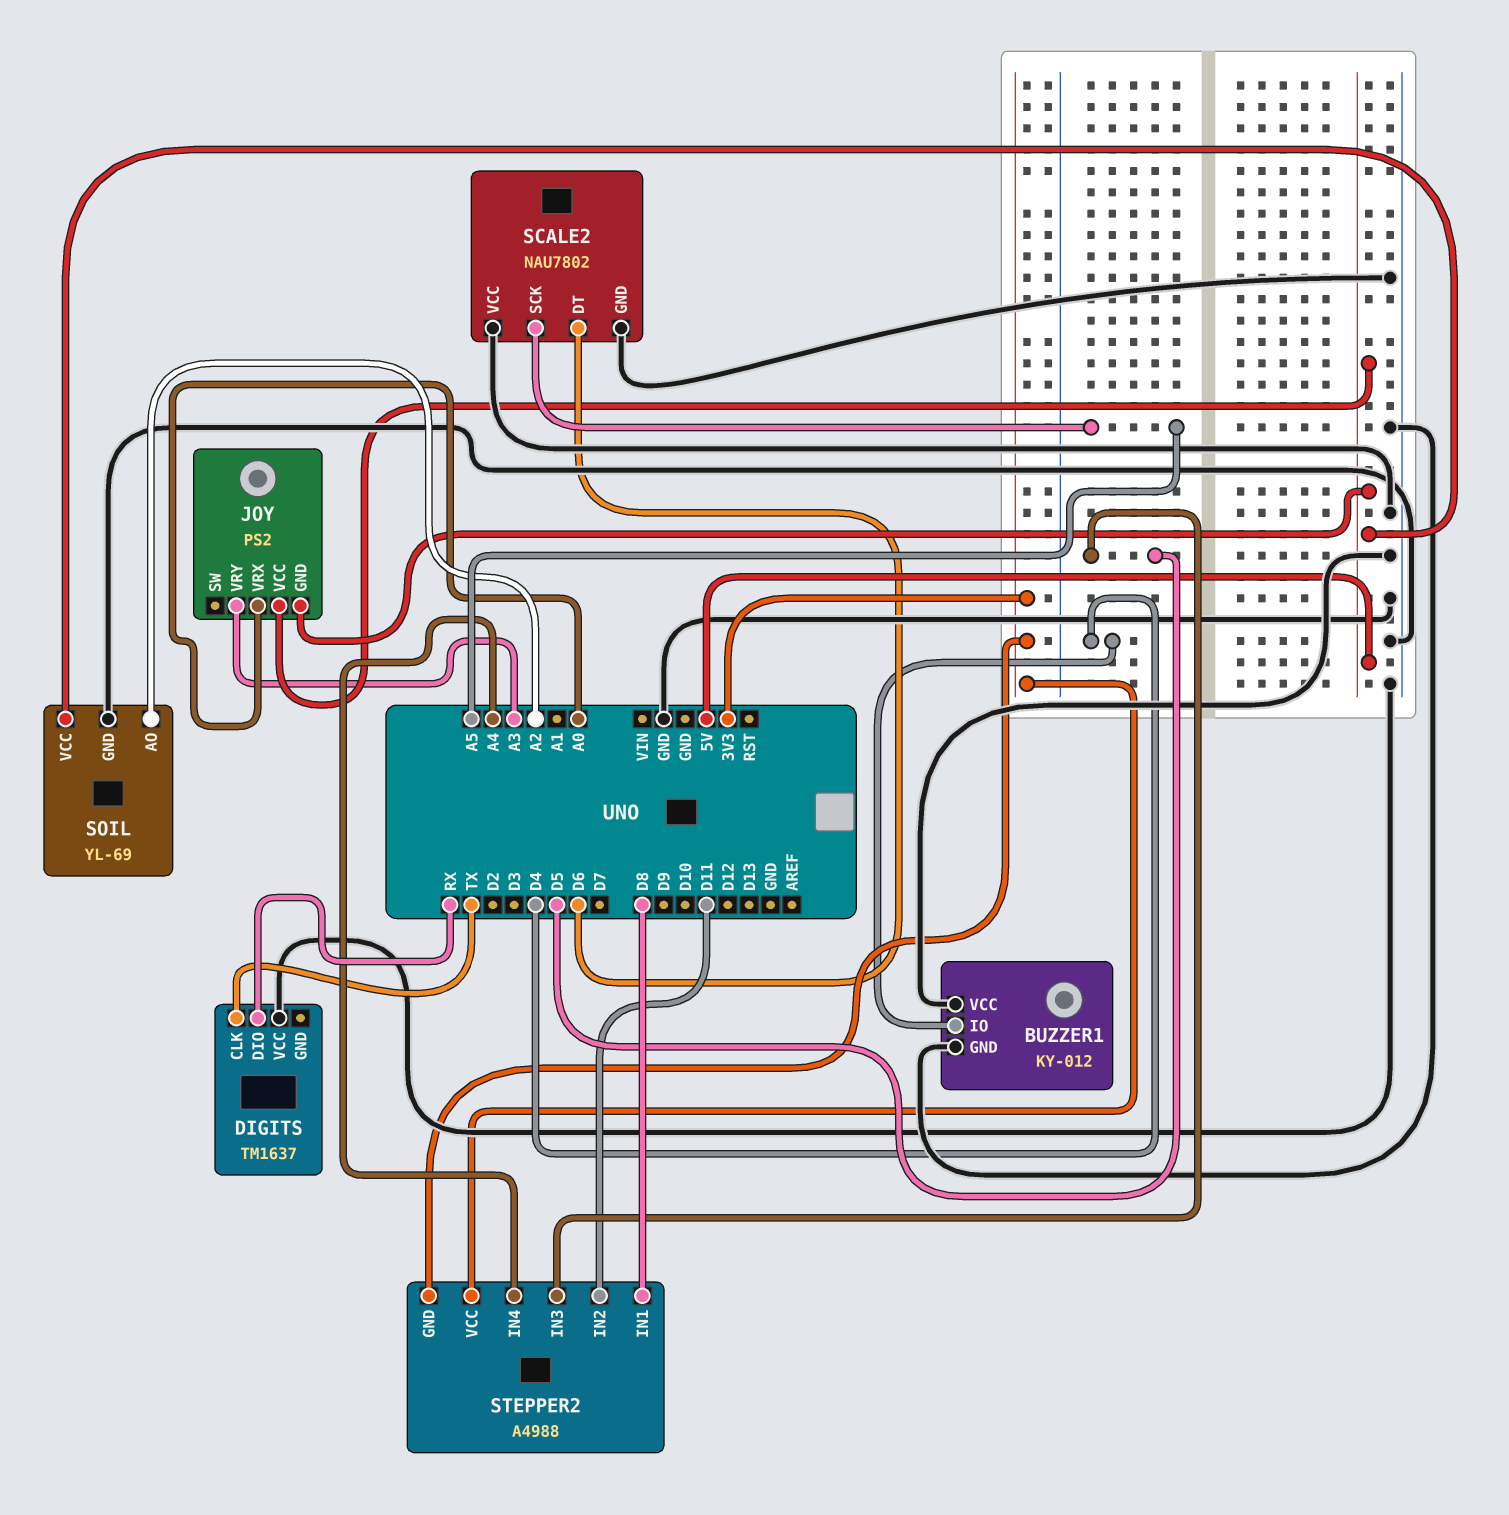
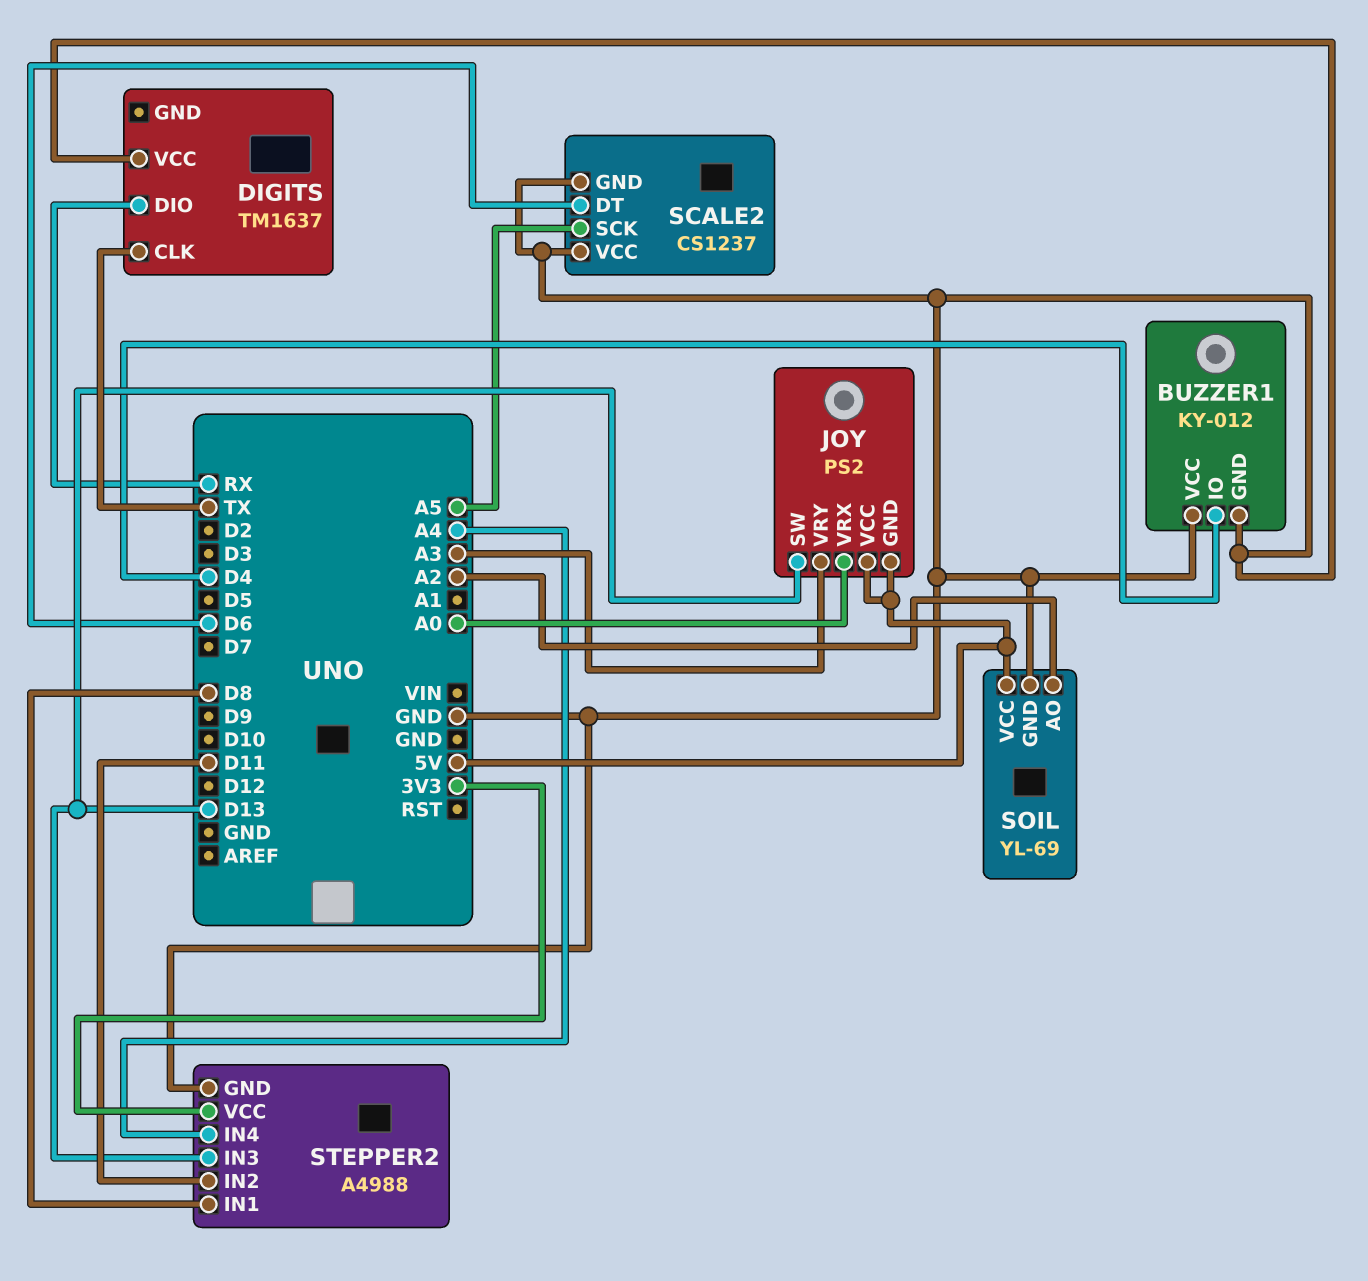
JOY pin SW: none -> D13
SCALE2: NAU7802 -> CS1237
STEPPER2 pin GND: 3V3 -> GND
STEPPER2 pin IN3: D5 -> D13

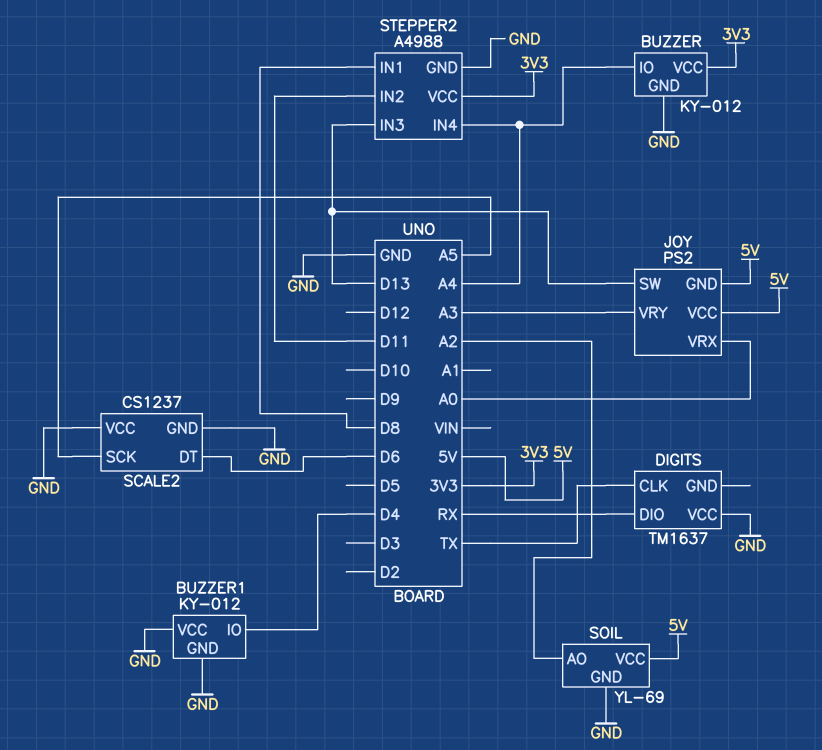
BUZZER: none -> KY-012
BUZZER pin GND: none -> GND
BUZZER pin IO: none -> A4
BUZZER pin VCC: none -> 3V3

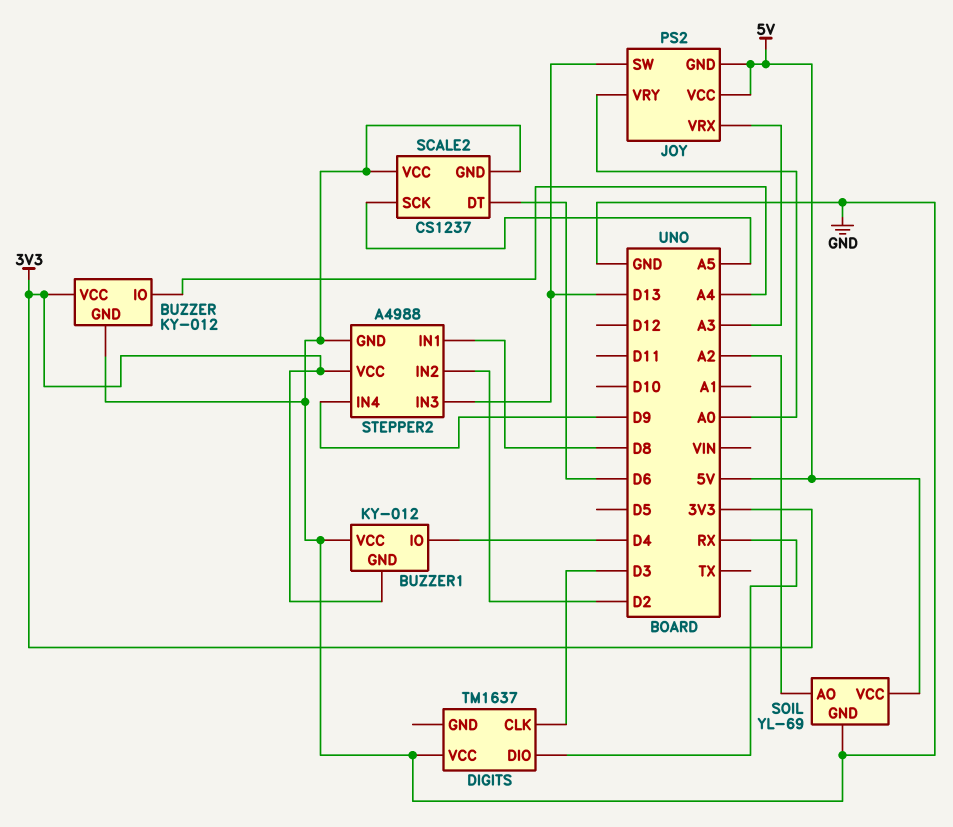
BUZZER1 pin GND: GND -> 3V3
DIGITS pin CLK: TX -> D3
JOY pin VRX: A0 -> A3
JOY pin VRY: A3 -> A0
STEPPER2 pin IN2: D11 -> D2
STEPPER2 pin IN4: A4 -> D9

